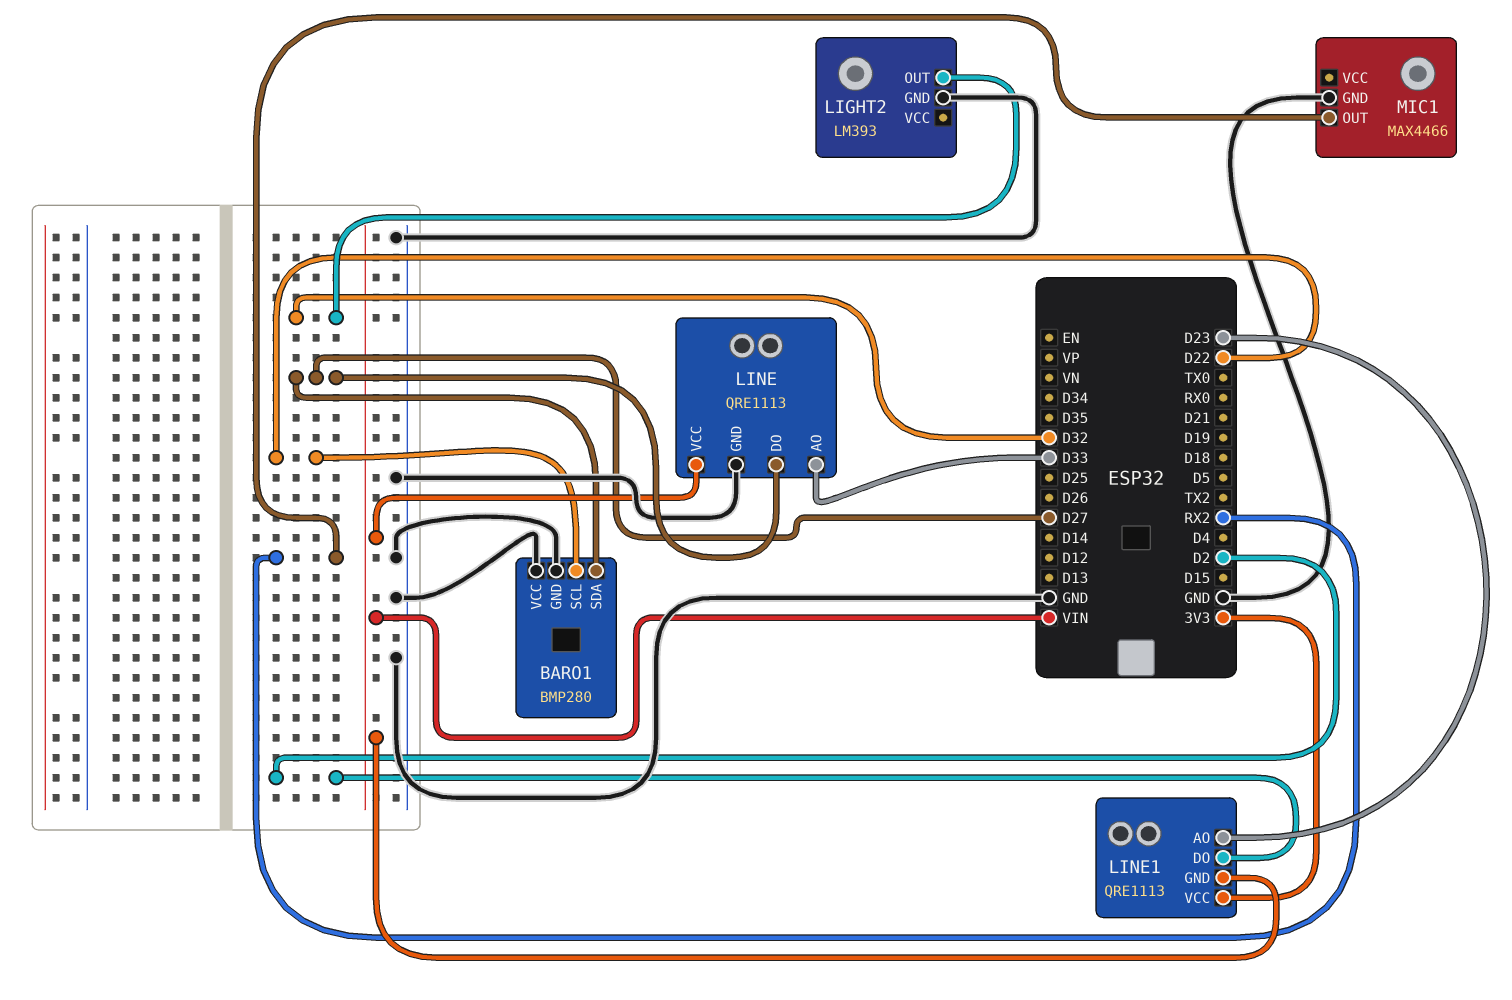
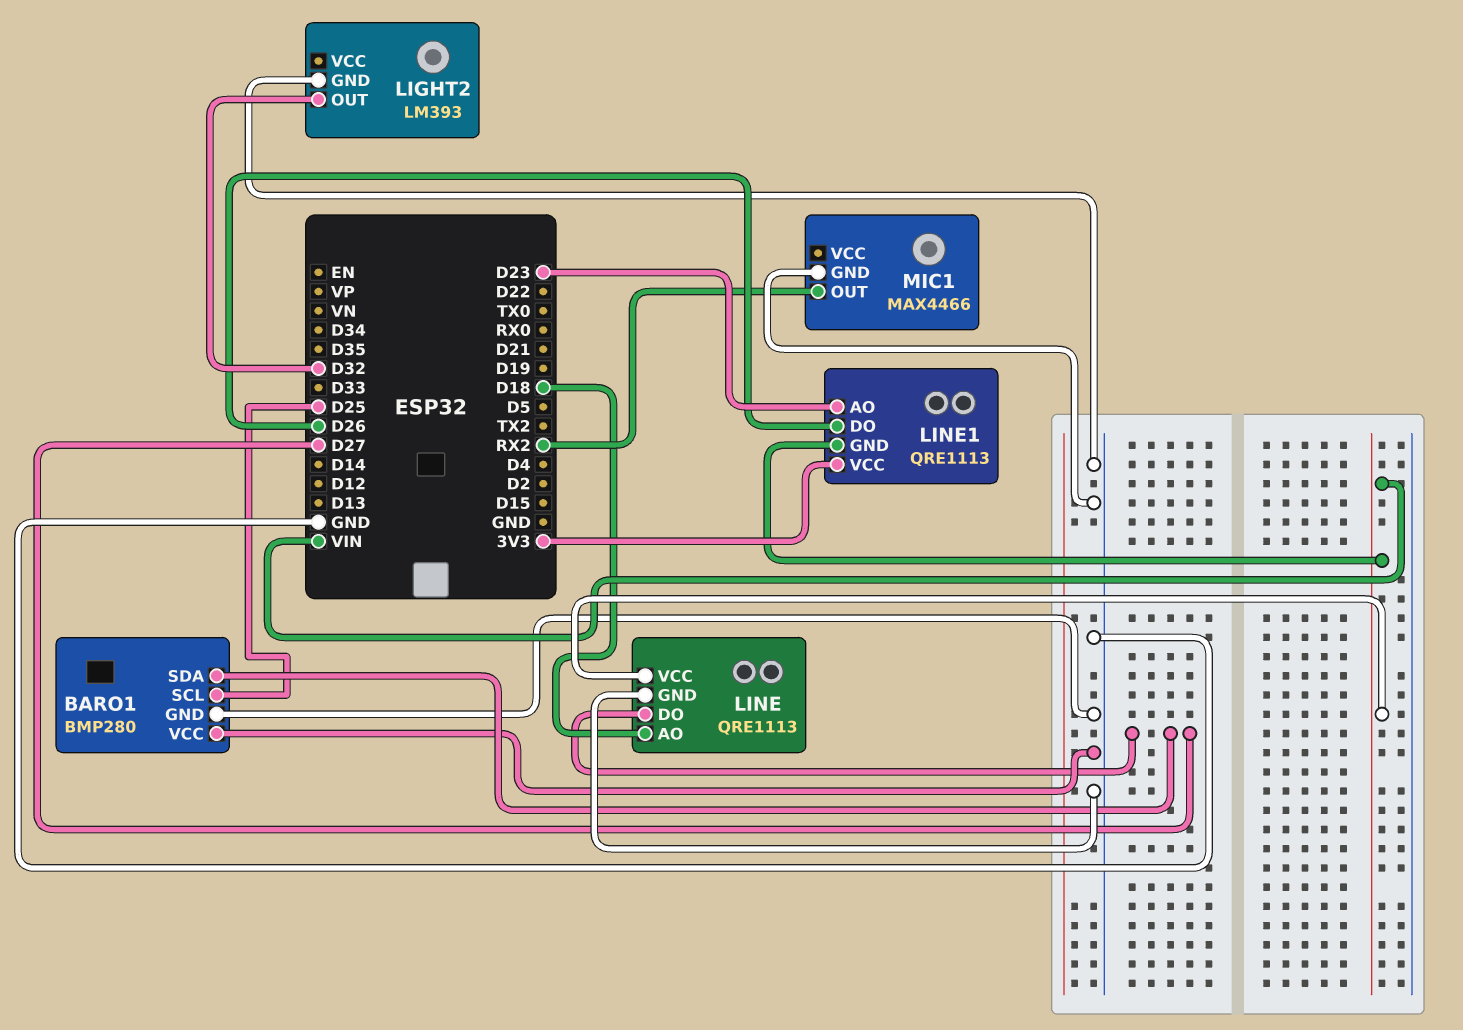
BARO1 pin SCL: D22 -> D25
LINE pin AO: D33 -> D18
LINE1 pin DO: D2 -> D26

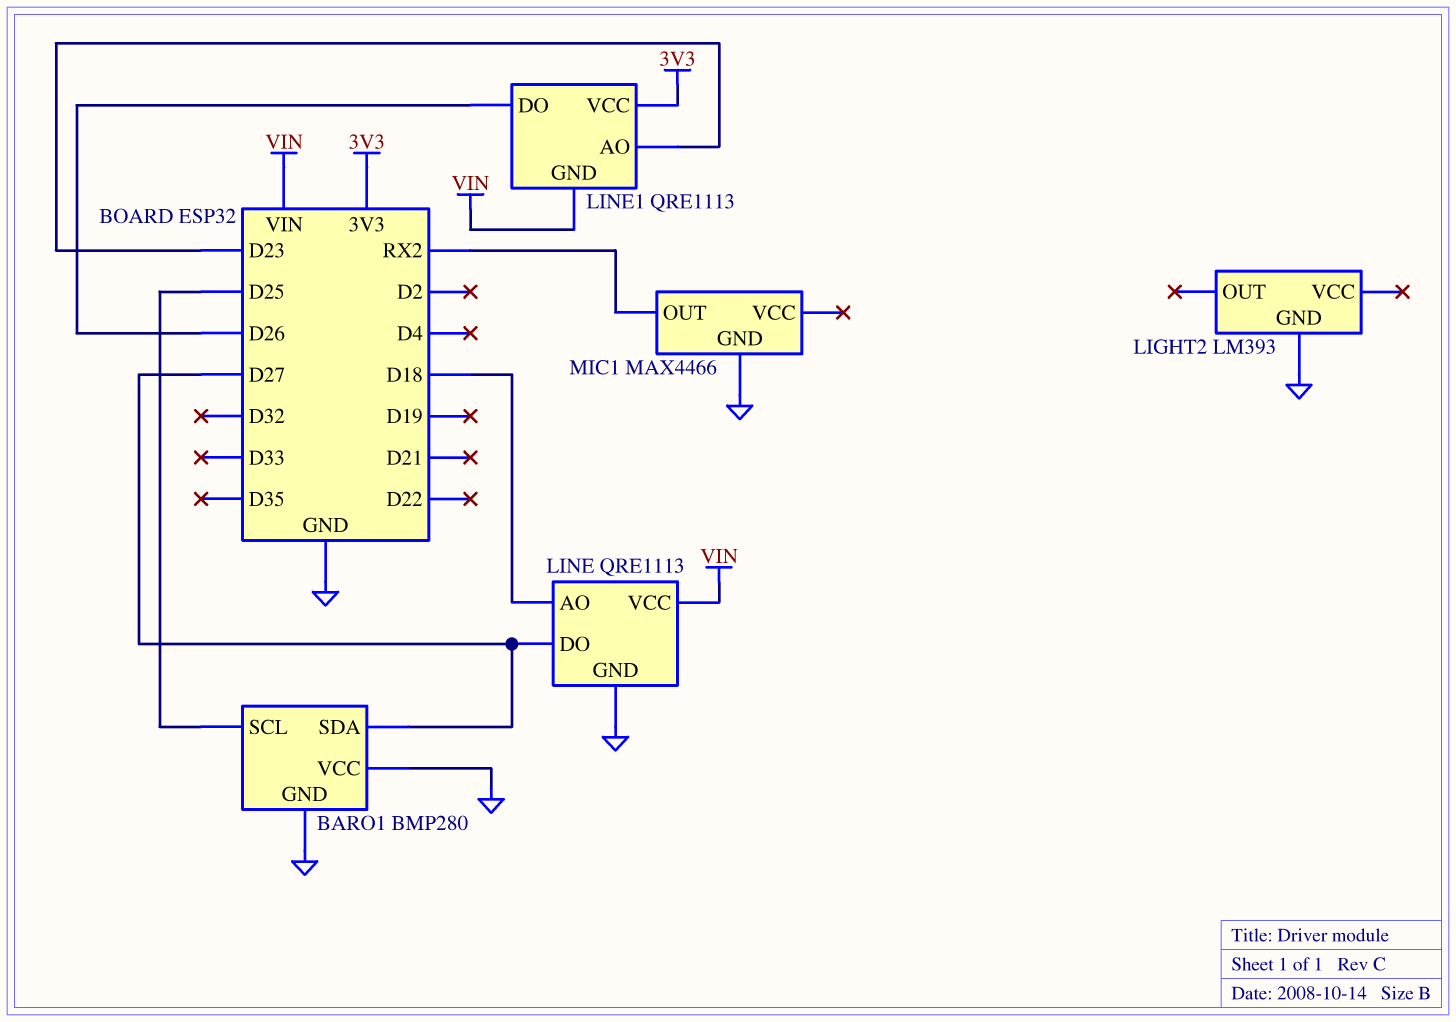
LIGHT2 pin OUT: D32 -> none

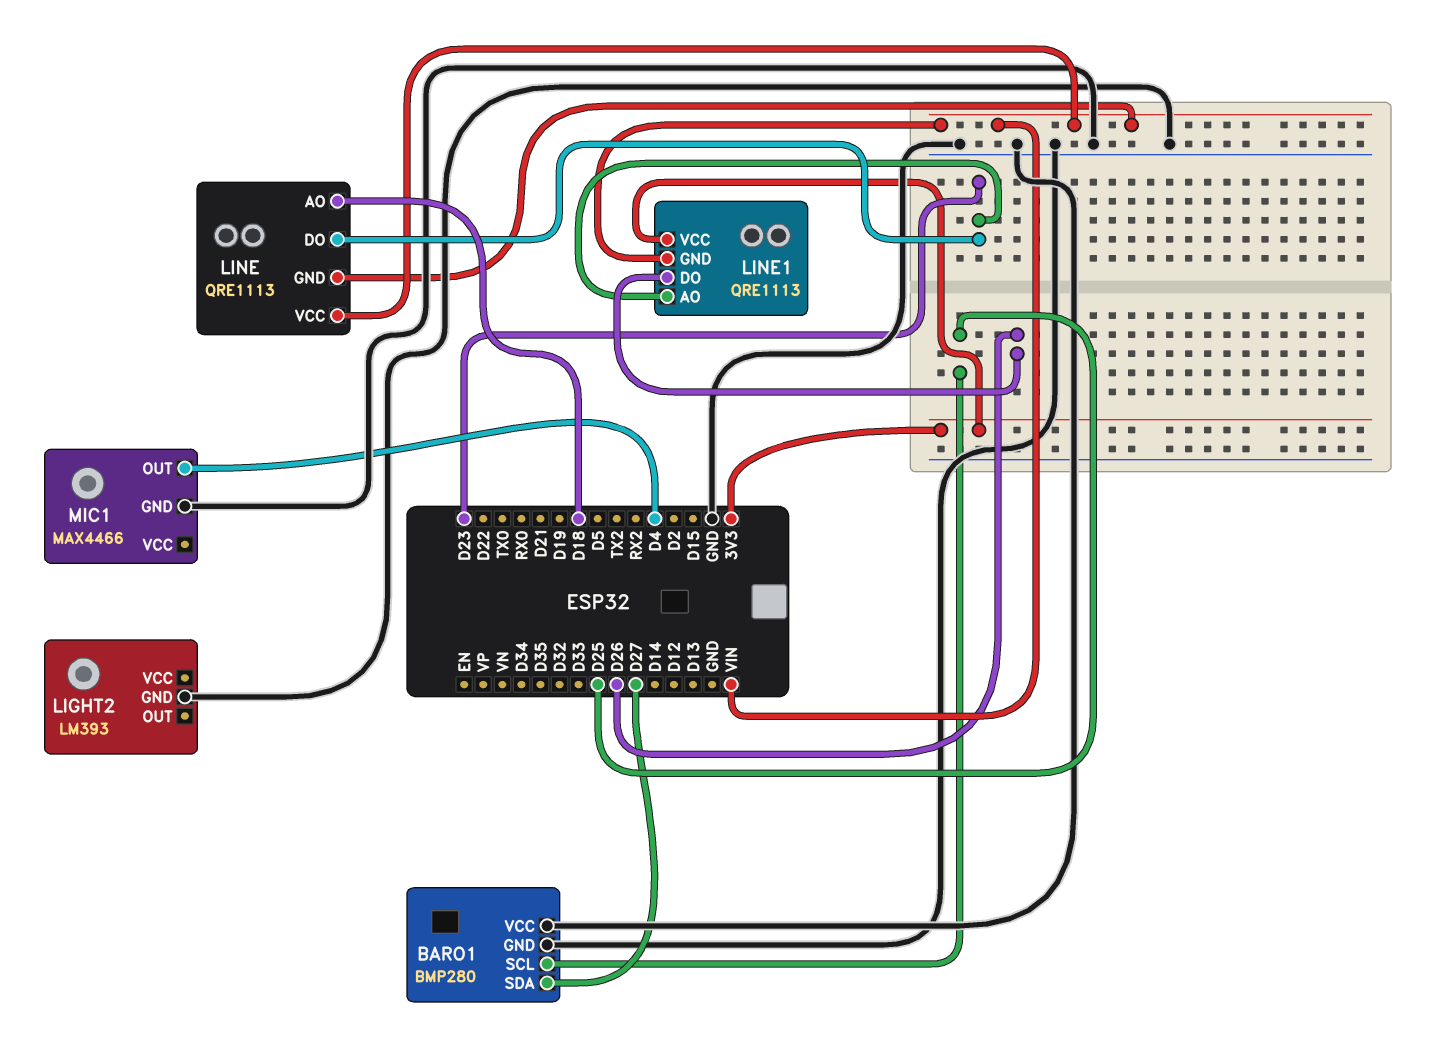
LINE pin DO: D27 -> D23
LINE pin GND: GND -> VIN
MIC1 pin OUT: RX2 -> D4

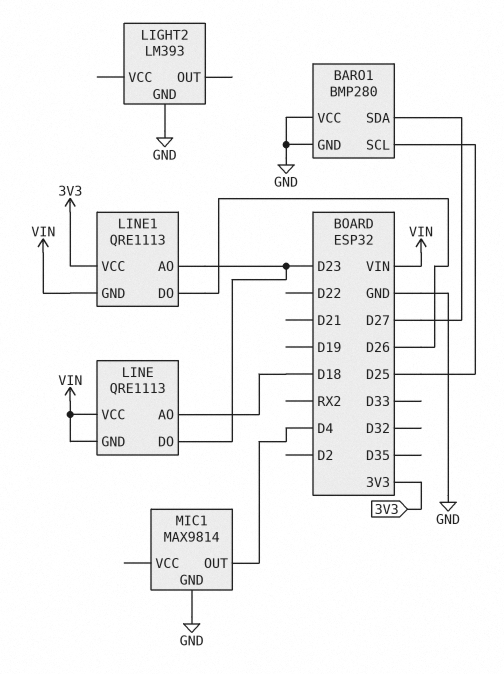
MIC1: MAX4466 -> MAX9814

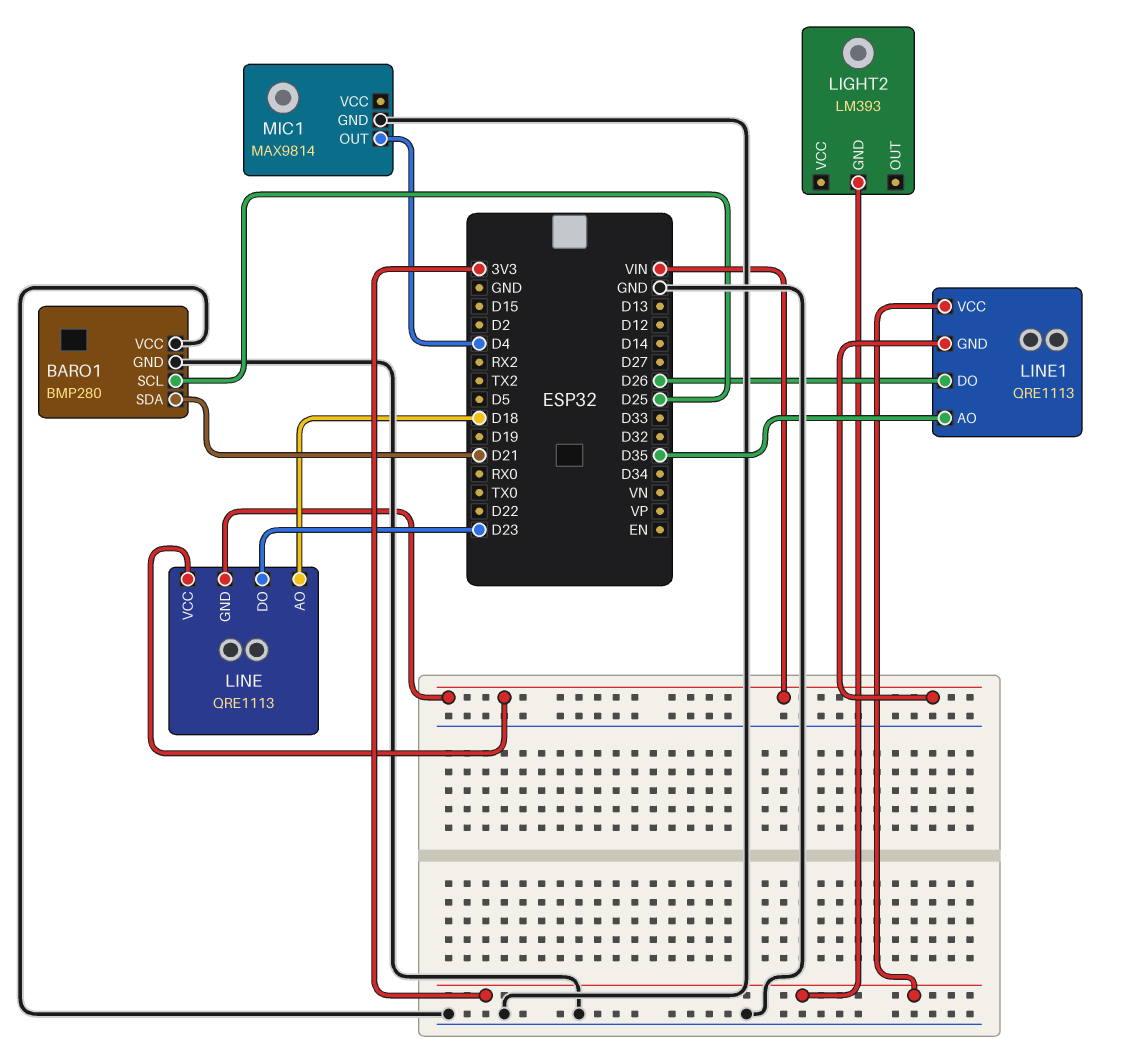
BARO1 pin SDA: D27 -> D21
LIGHT2 pin GND: GND -> 3V3
LINE1 pin AO: D23 -> D35

